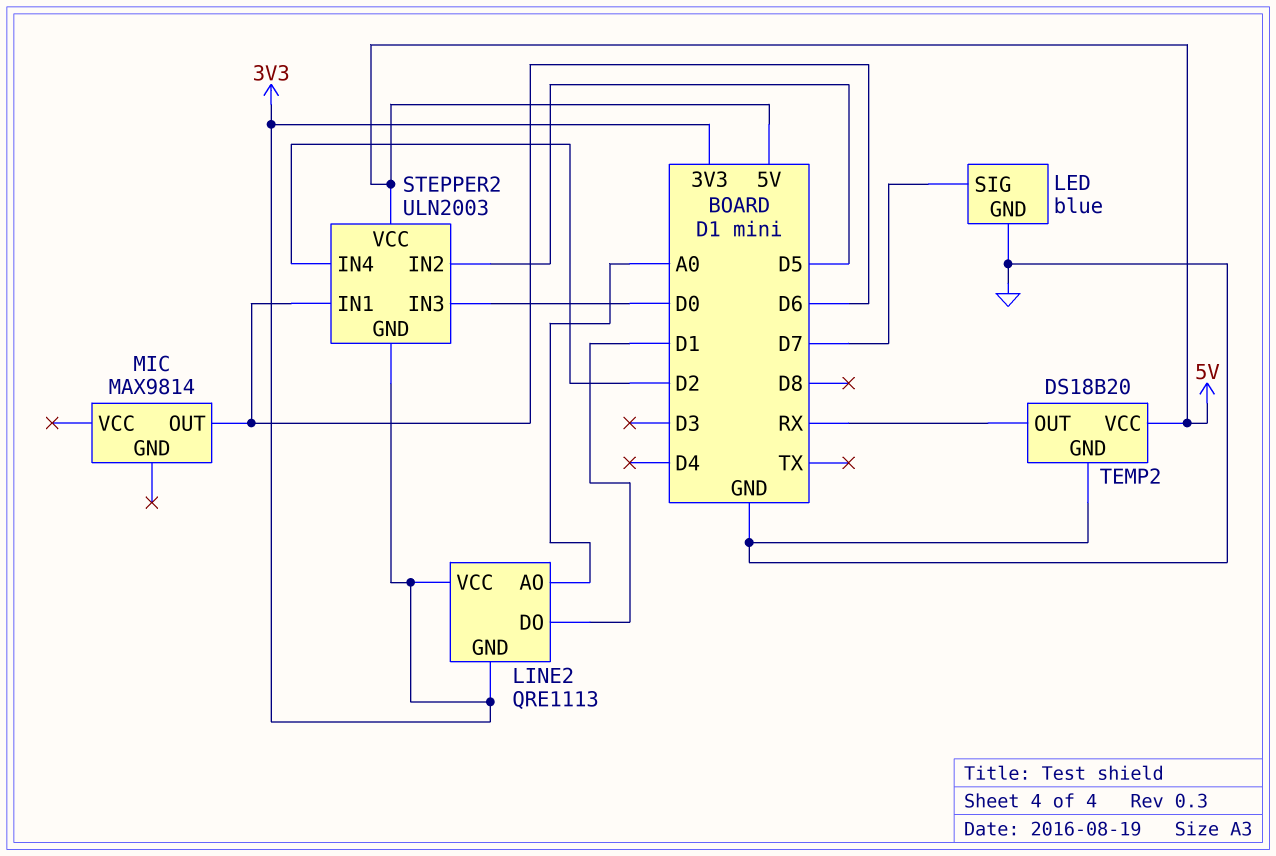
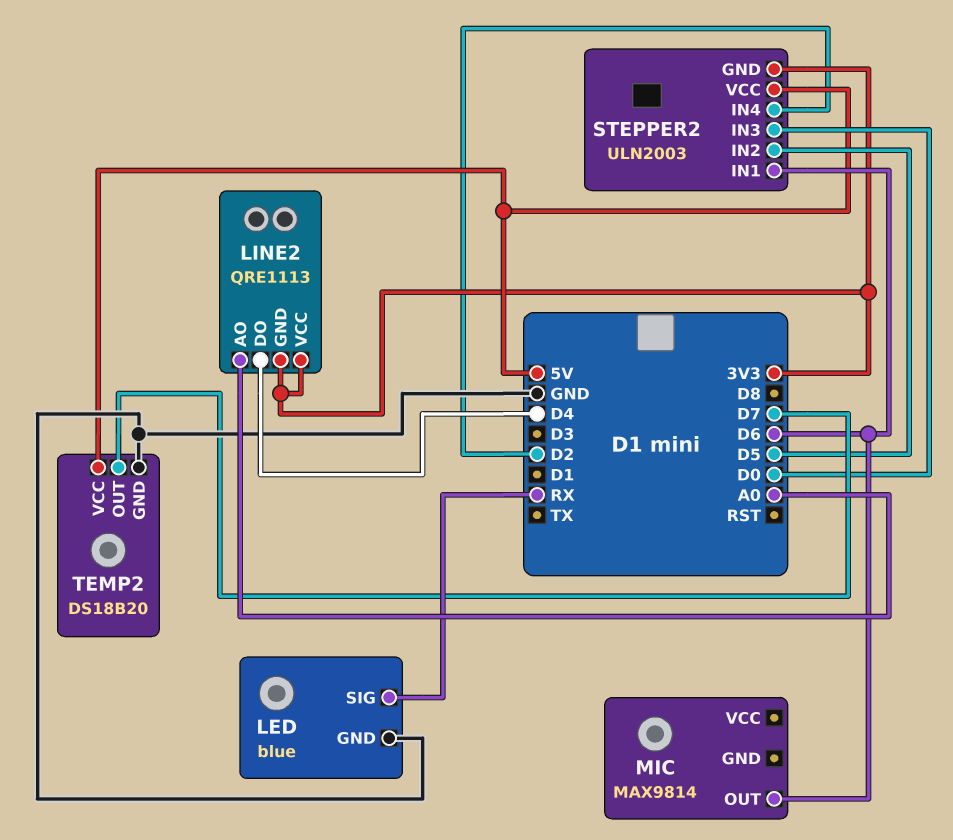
LED pin SIG: D7 -> RX
LINE2 pin DO: D1 -> D4
TEMP2 pin OUT: RX -> D7

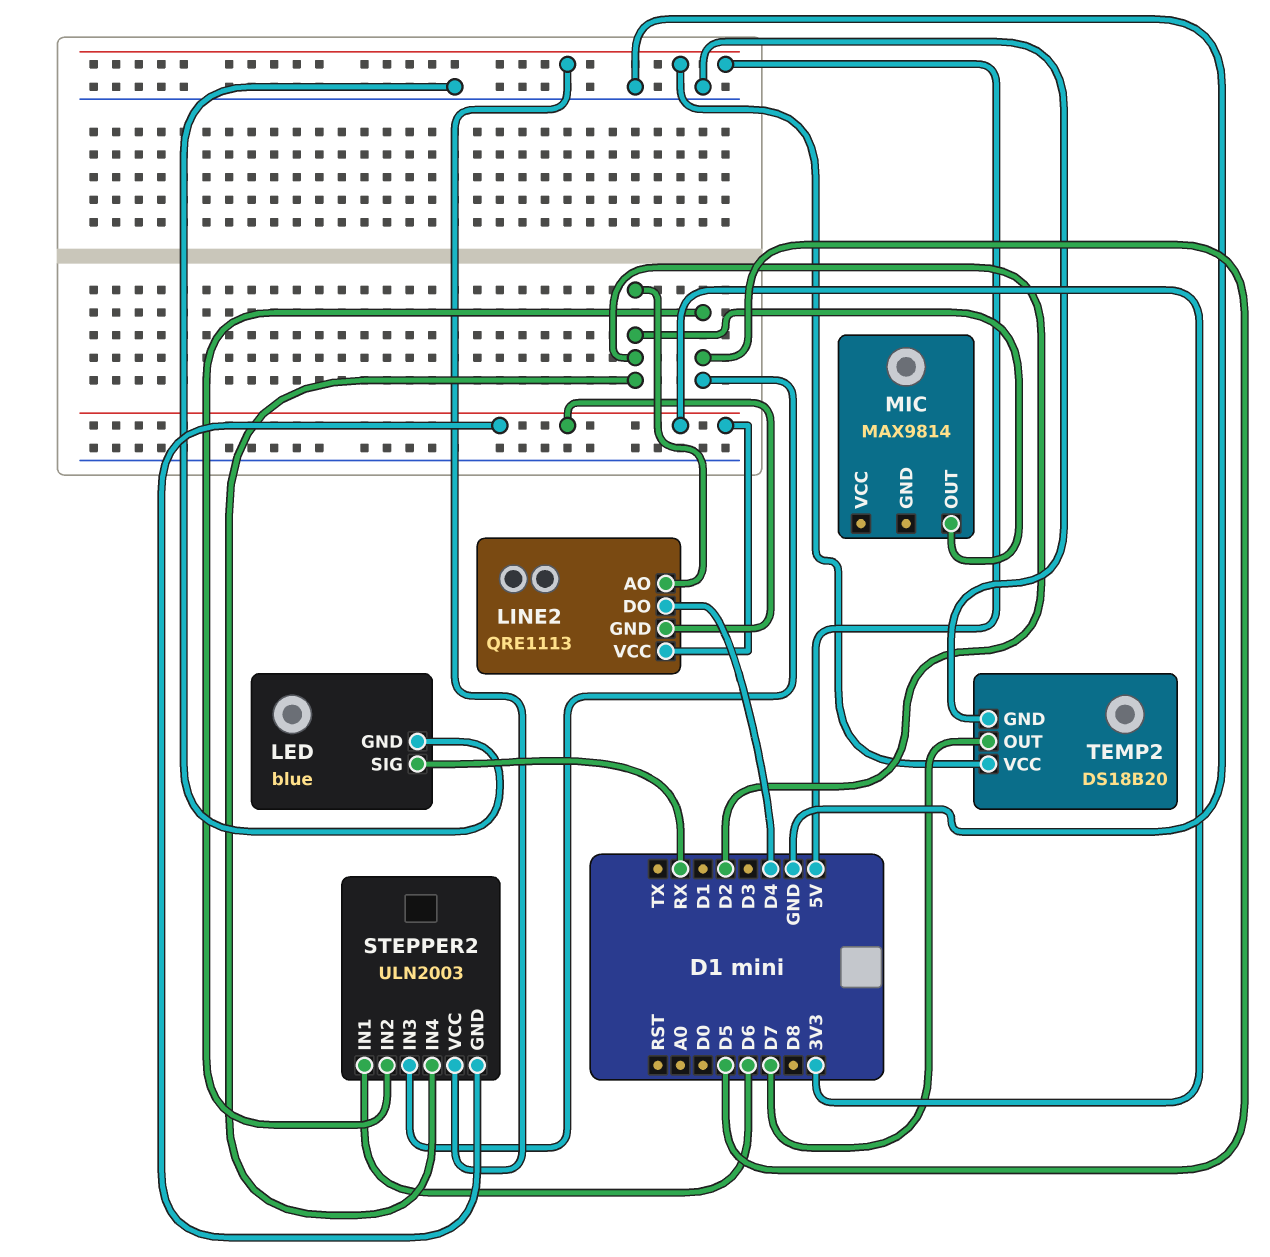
LINE2 pin AO: A0 -> D2
MIC pin OUT: D6 -> D2
STEPPER2 pin IN3: D0 -> D5

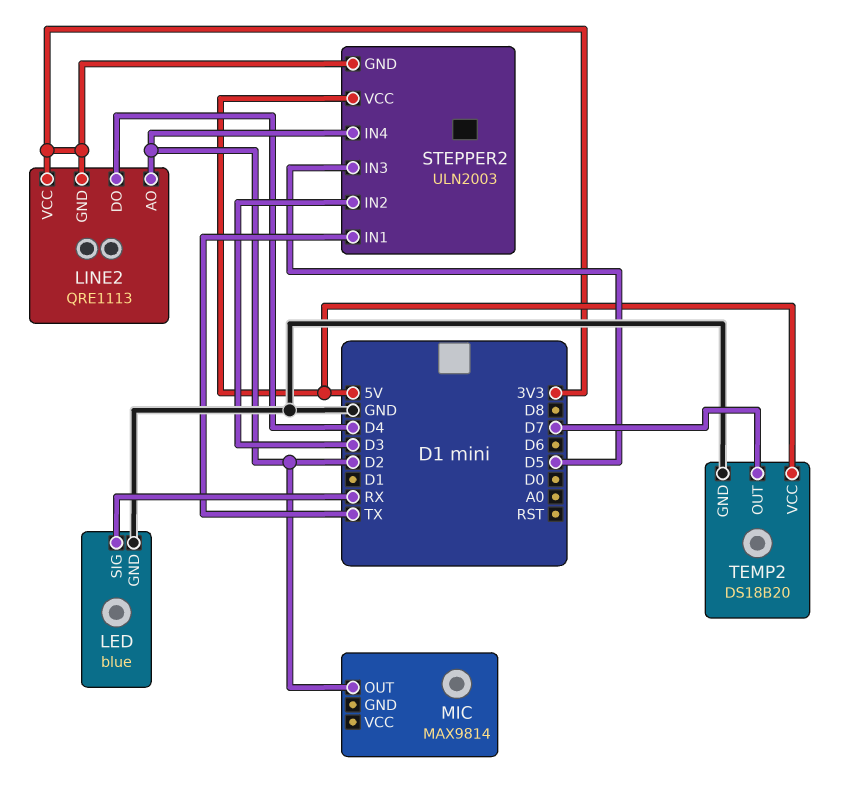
STEPPER2 pin IN1: D6 -> TX
STEPPER2 pin IN2: D5 -> D3

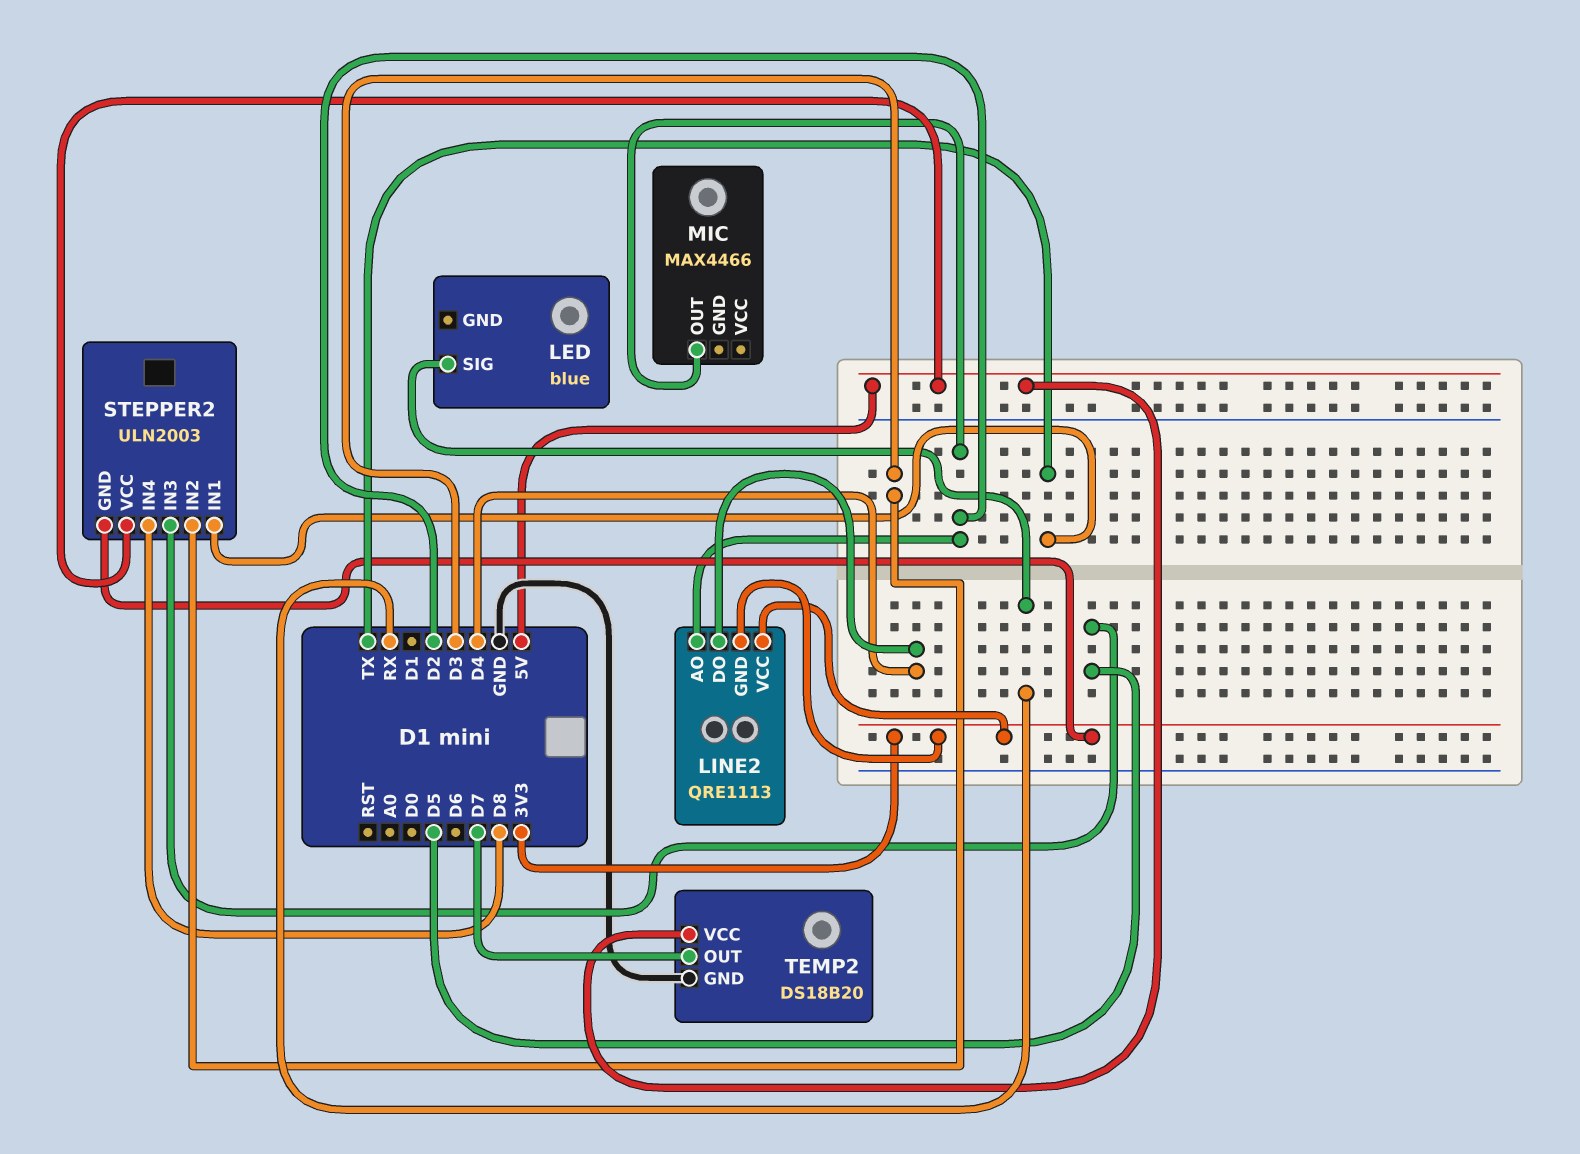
LED pin GND: GND -> none
MIC: MAX9814 -> MAX4466
STEPPER2 pin IN4: D2 -> D8

